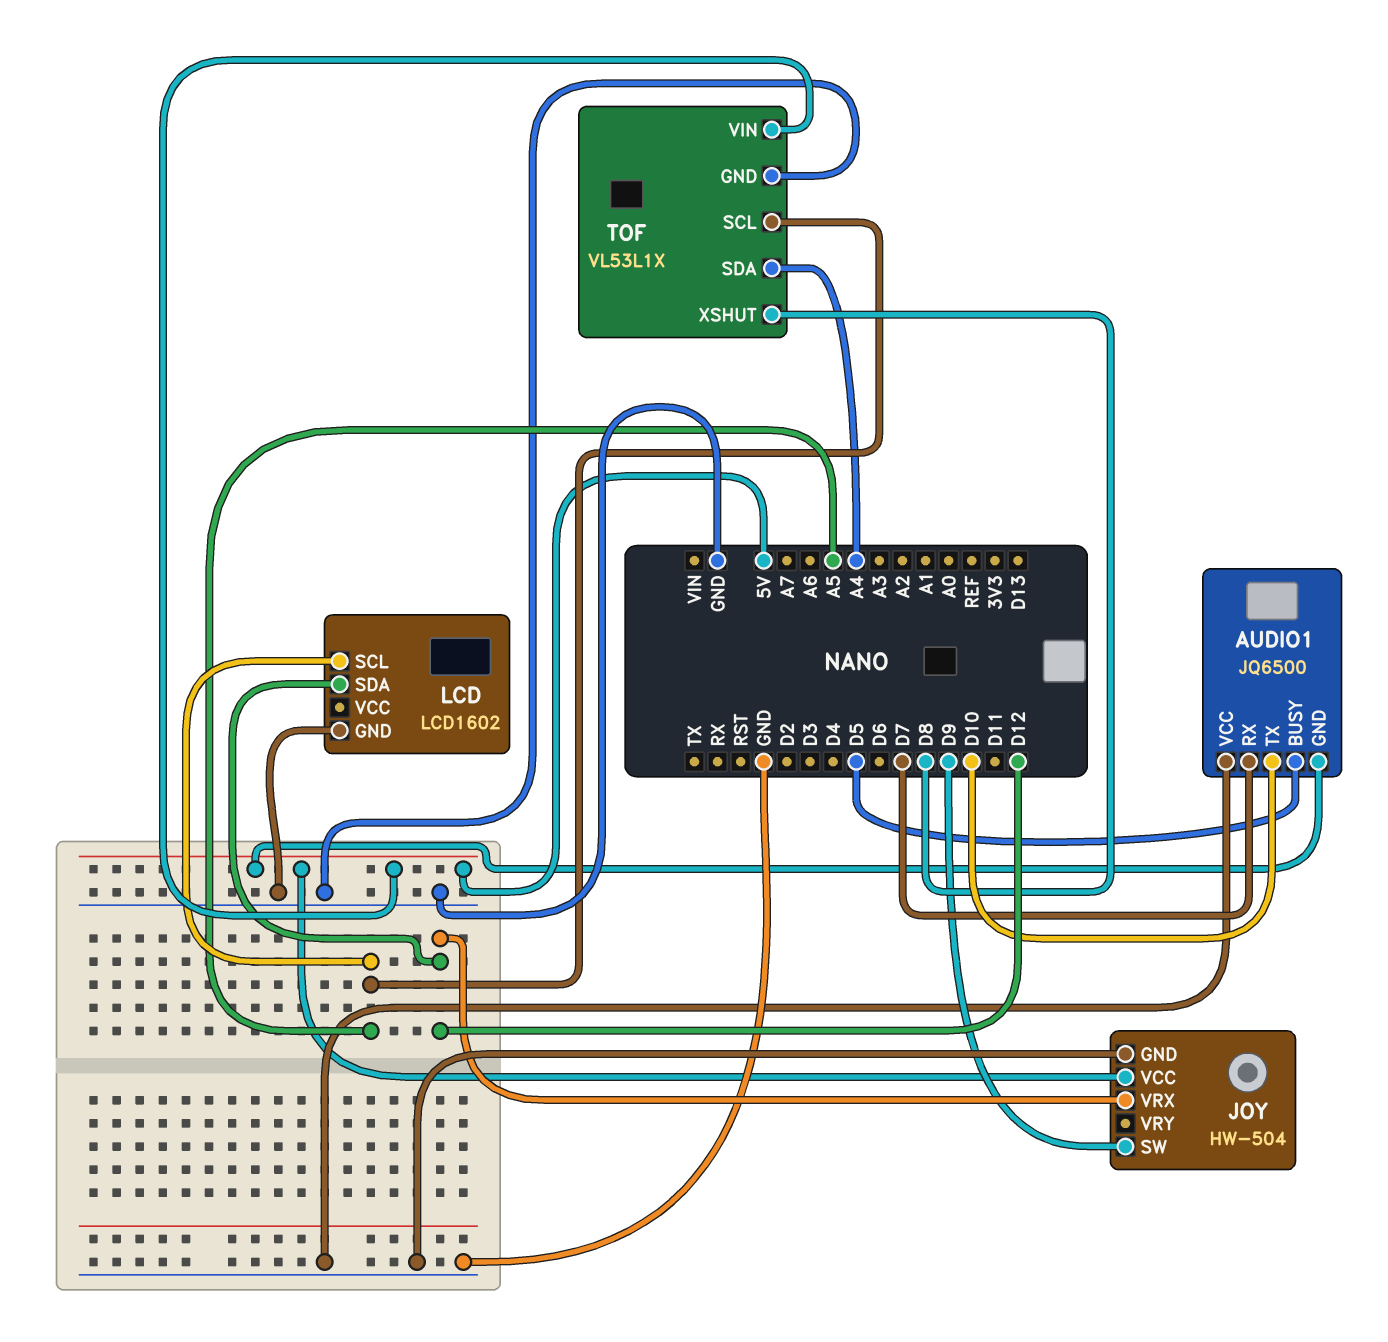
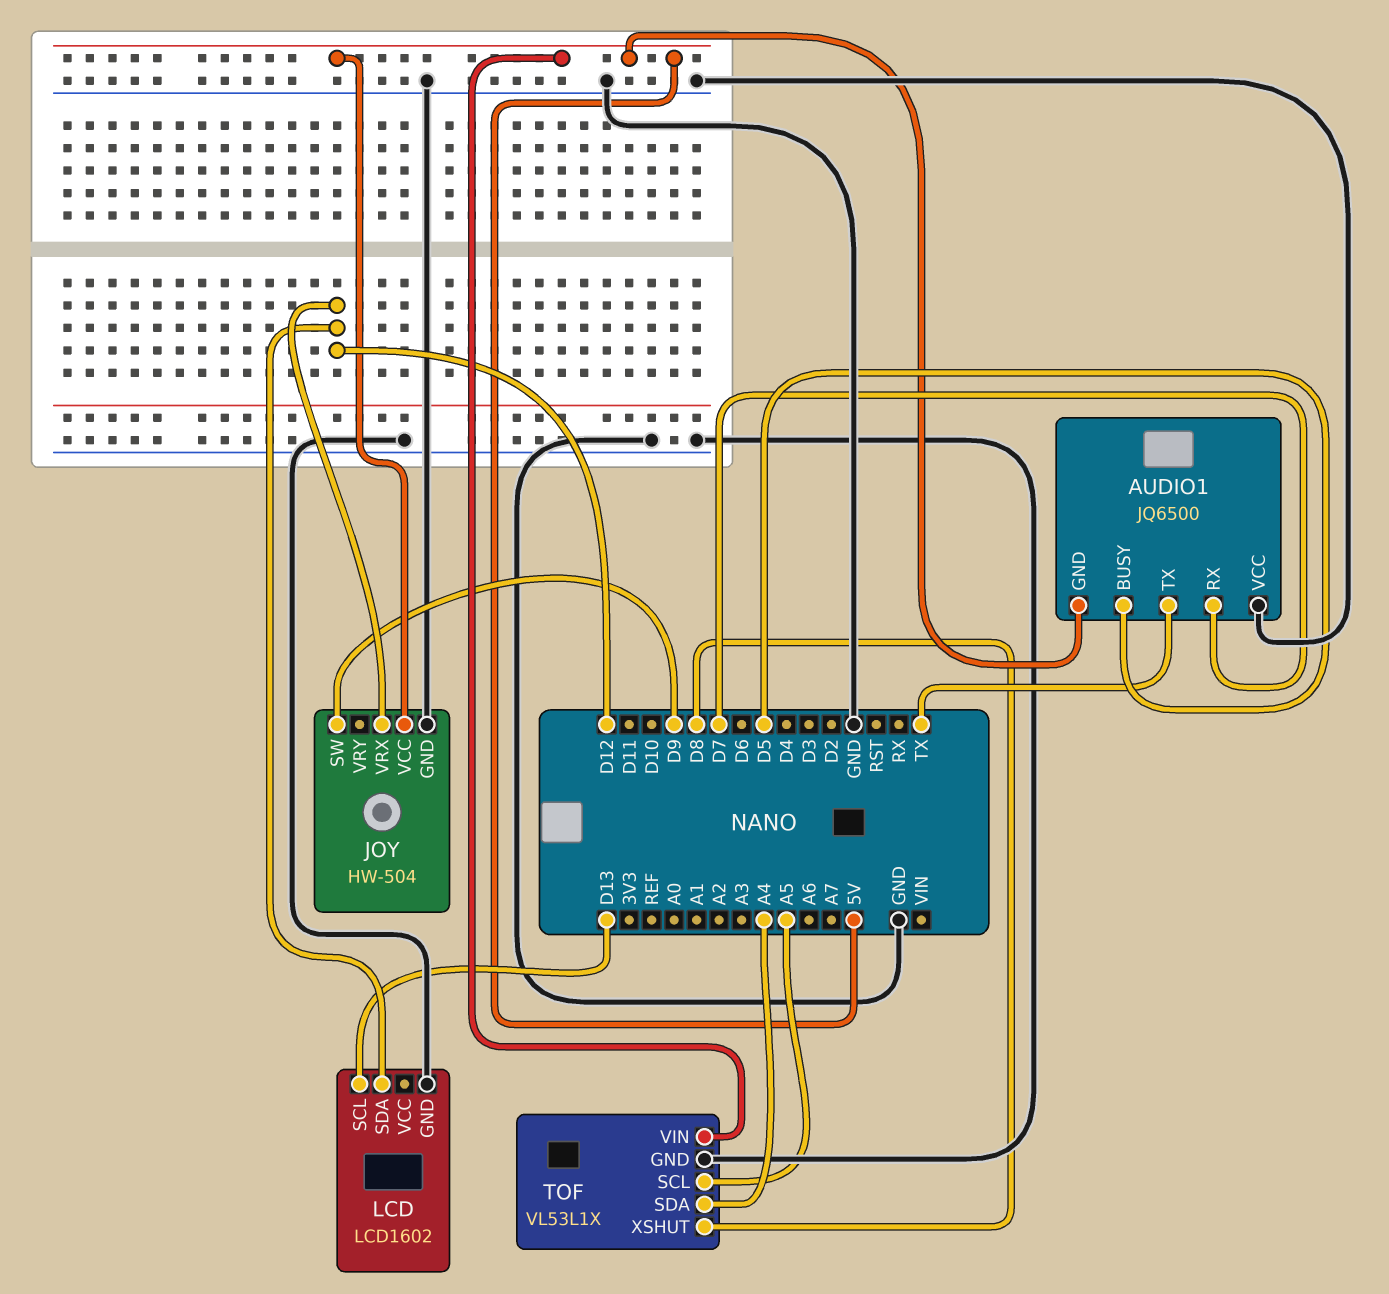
AUDIO1 pin TX: D10 -> TX
LCD pin SCL: A5 -> D13

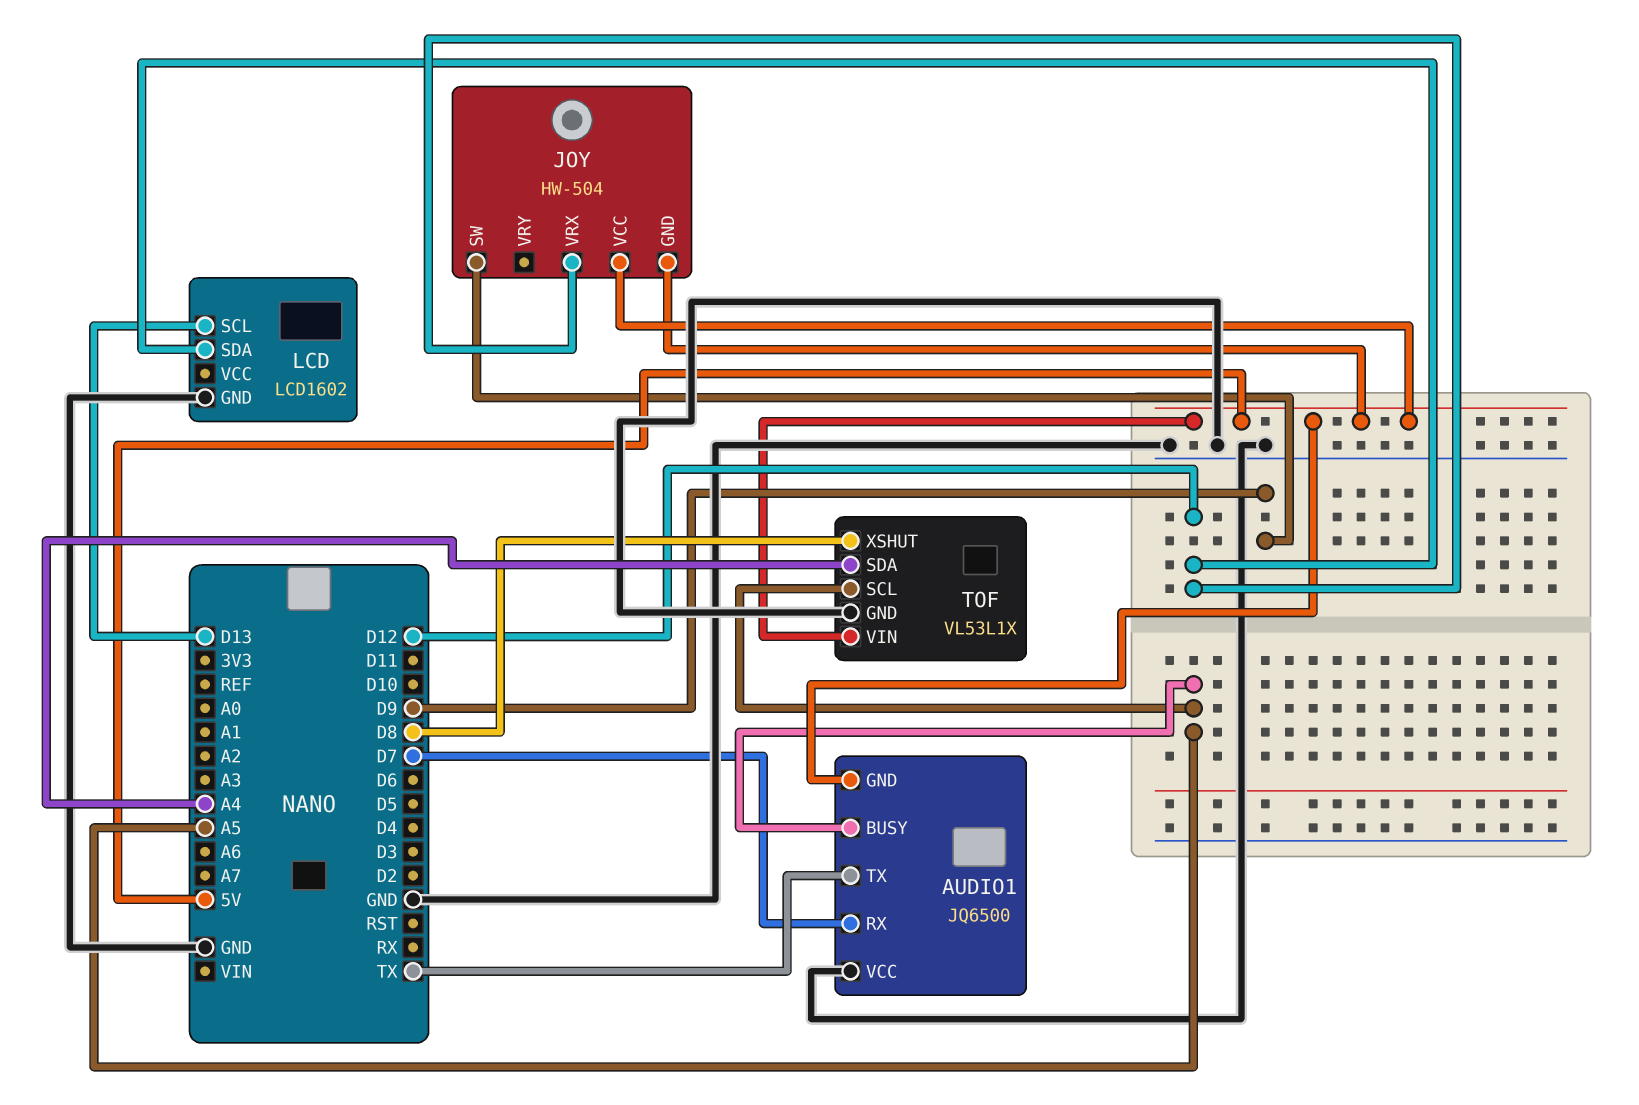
AUDIO1 pin BUSY: D5 -> A5
JOY pin GND: GND -> 5V

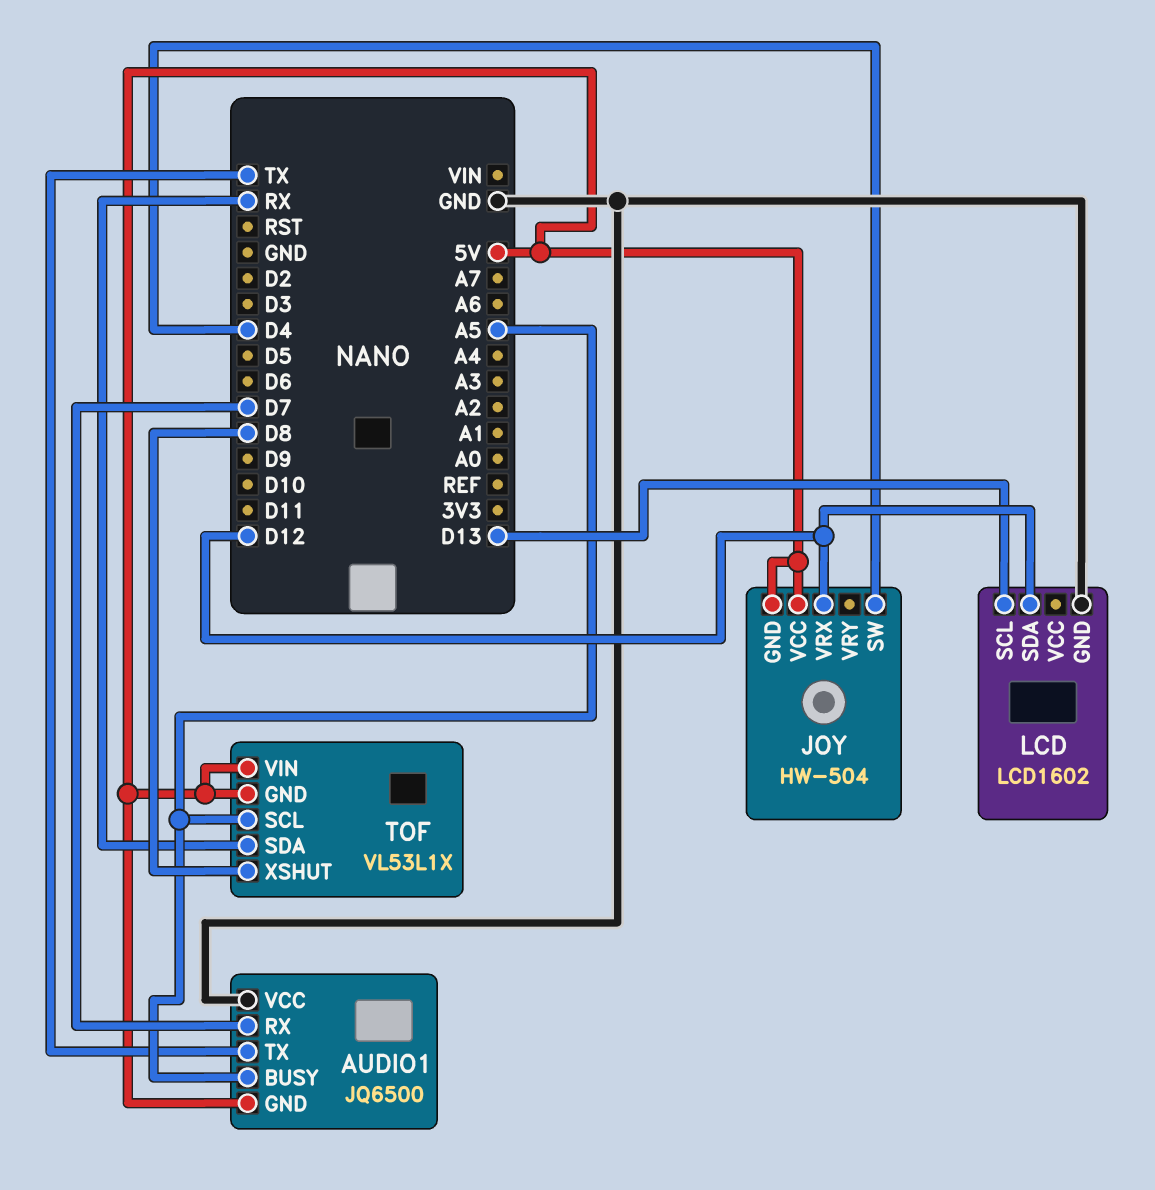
JOY pin SW: D9 -> D4
TOF pin GND: GND -> 5V
TOF pin SDA: A4 -> RX

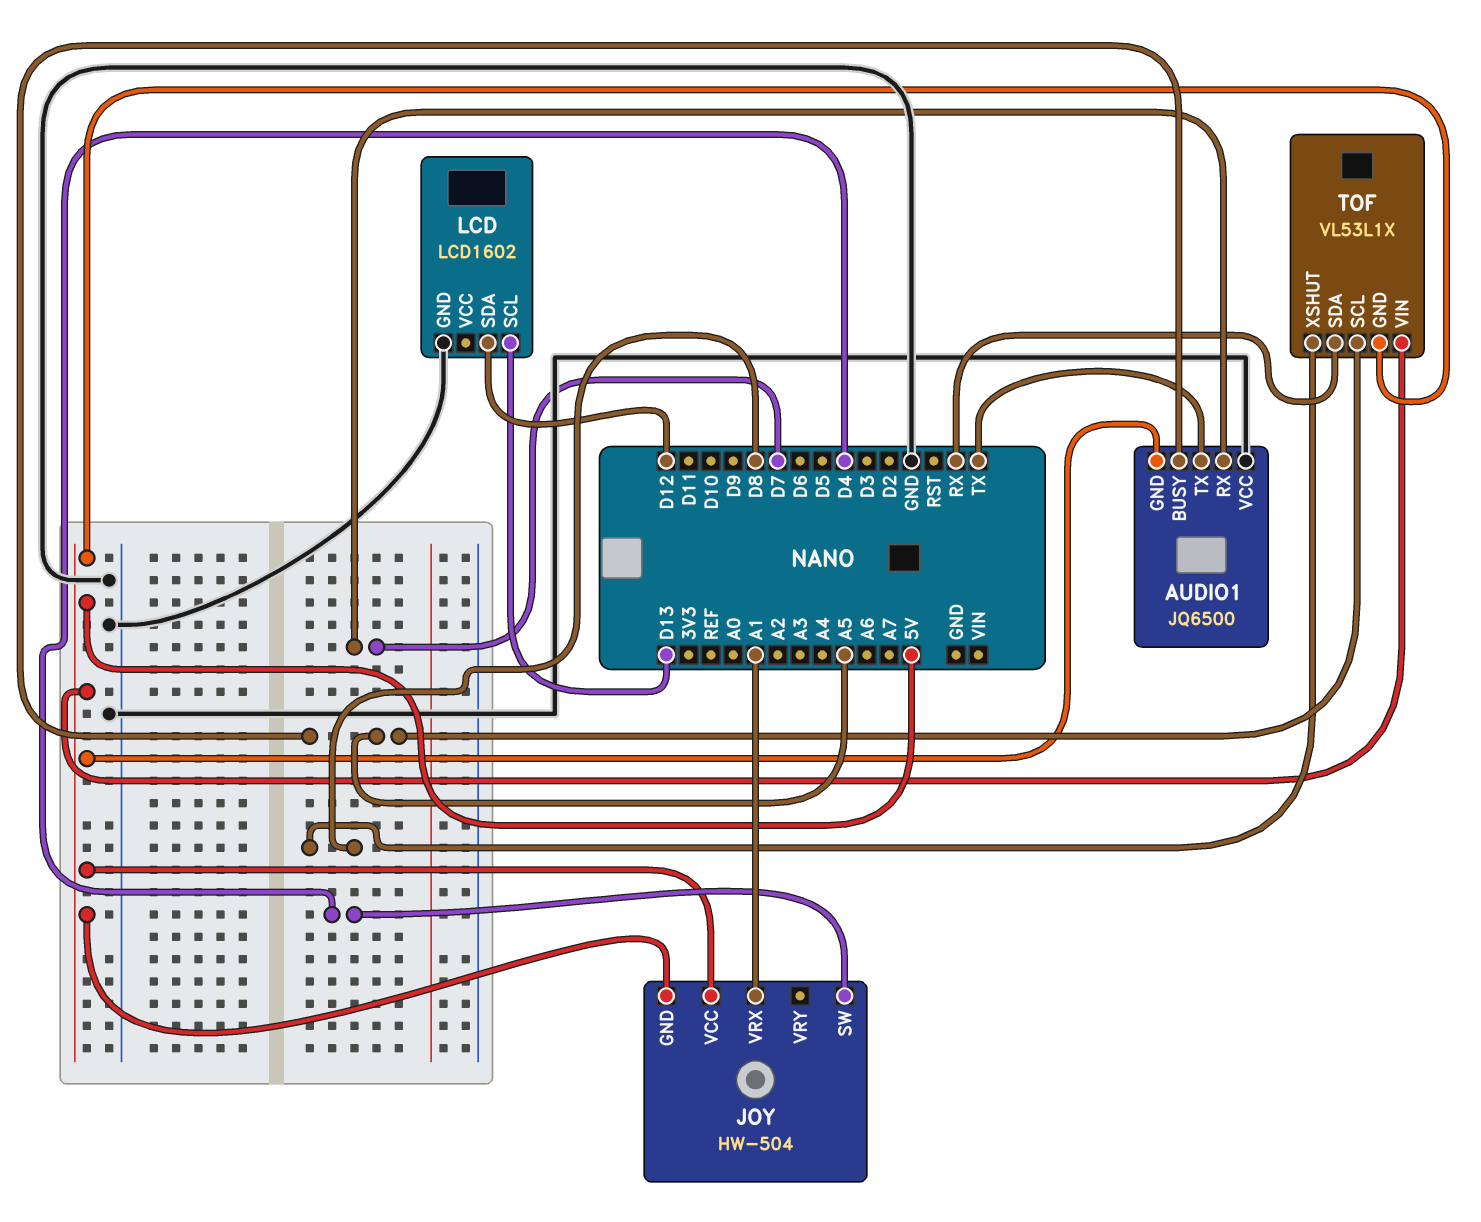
JOY pin VRX: D12 -> A1

